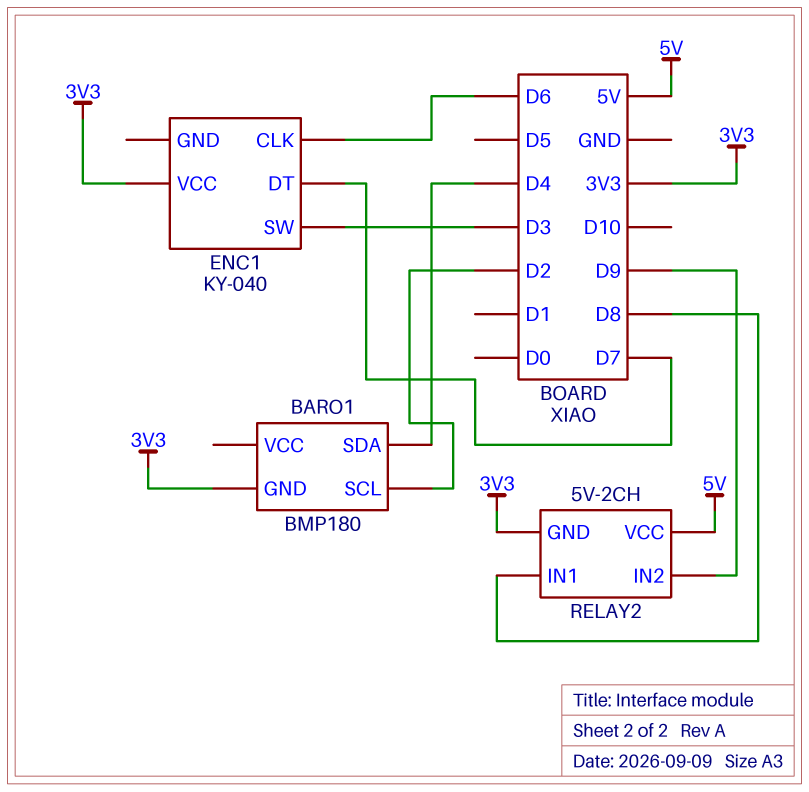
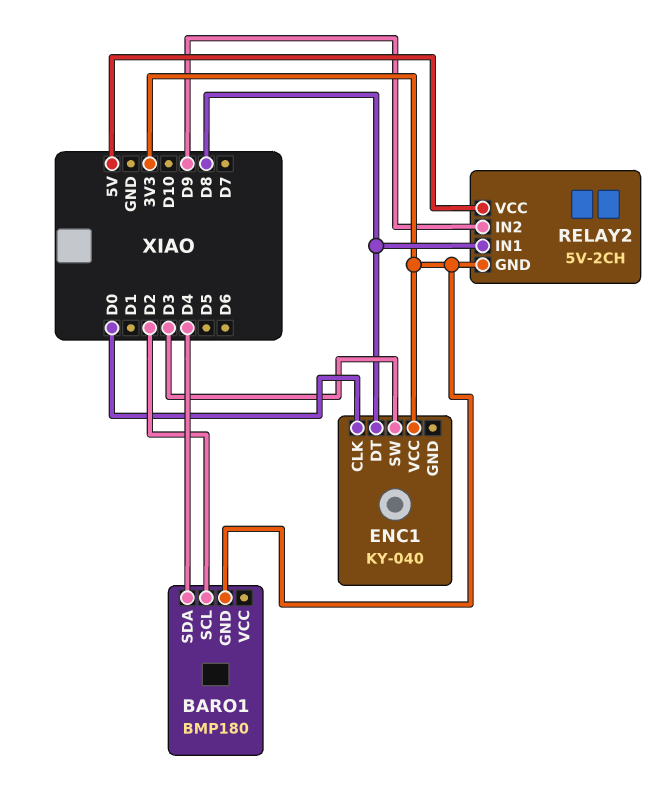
ENC1 pin CLK: D6 -> D0
ENC1 pin DT: D7 -> D8

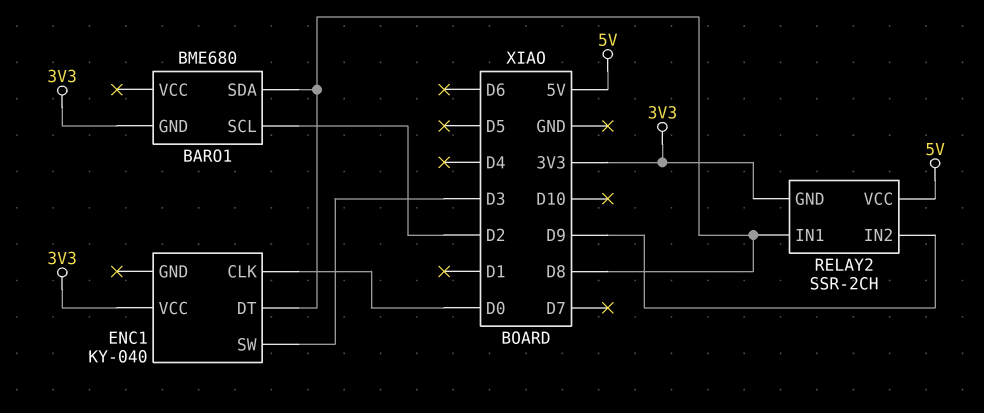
BARO1: BMP180 -> BME680
BARO1 pin SDA: D4 -> D8
RELAY2: 5V-2CH -> SSR-2CH

